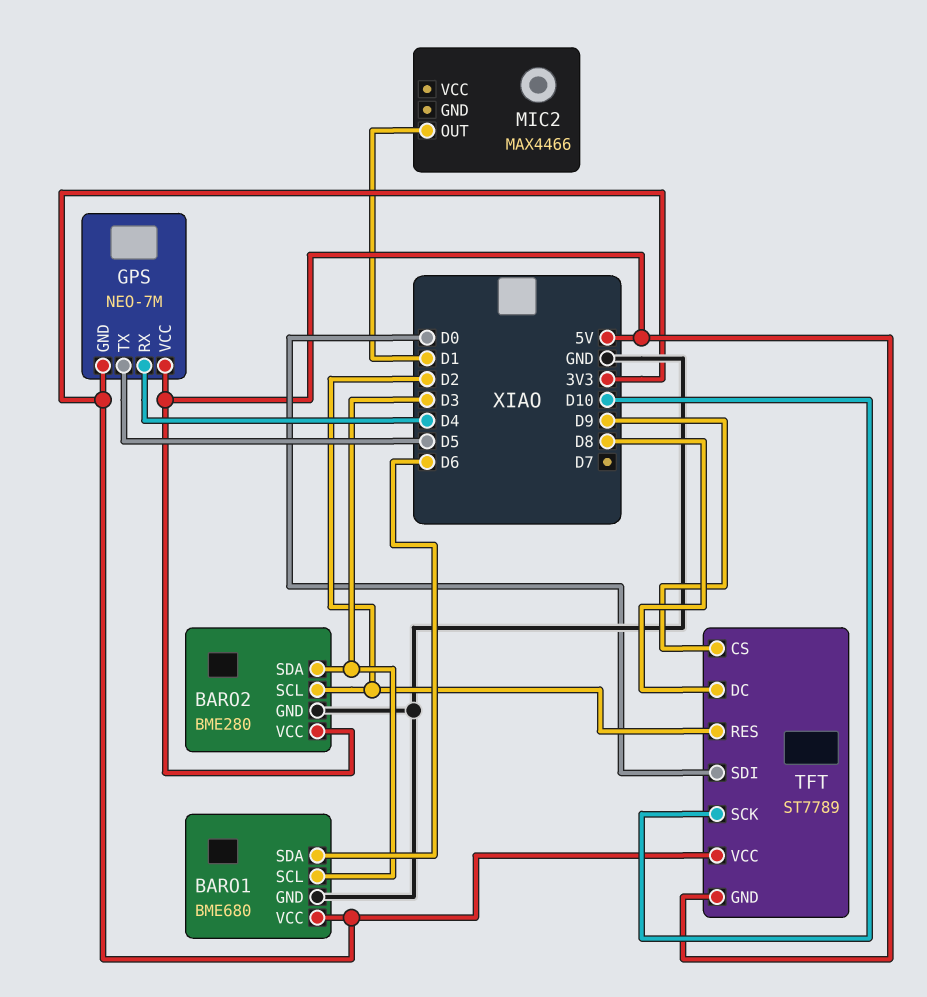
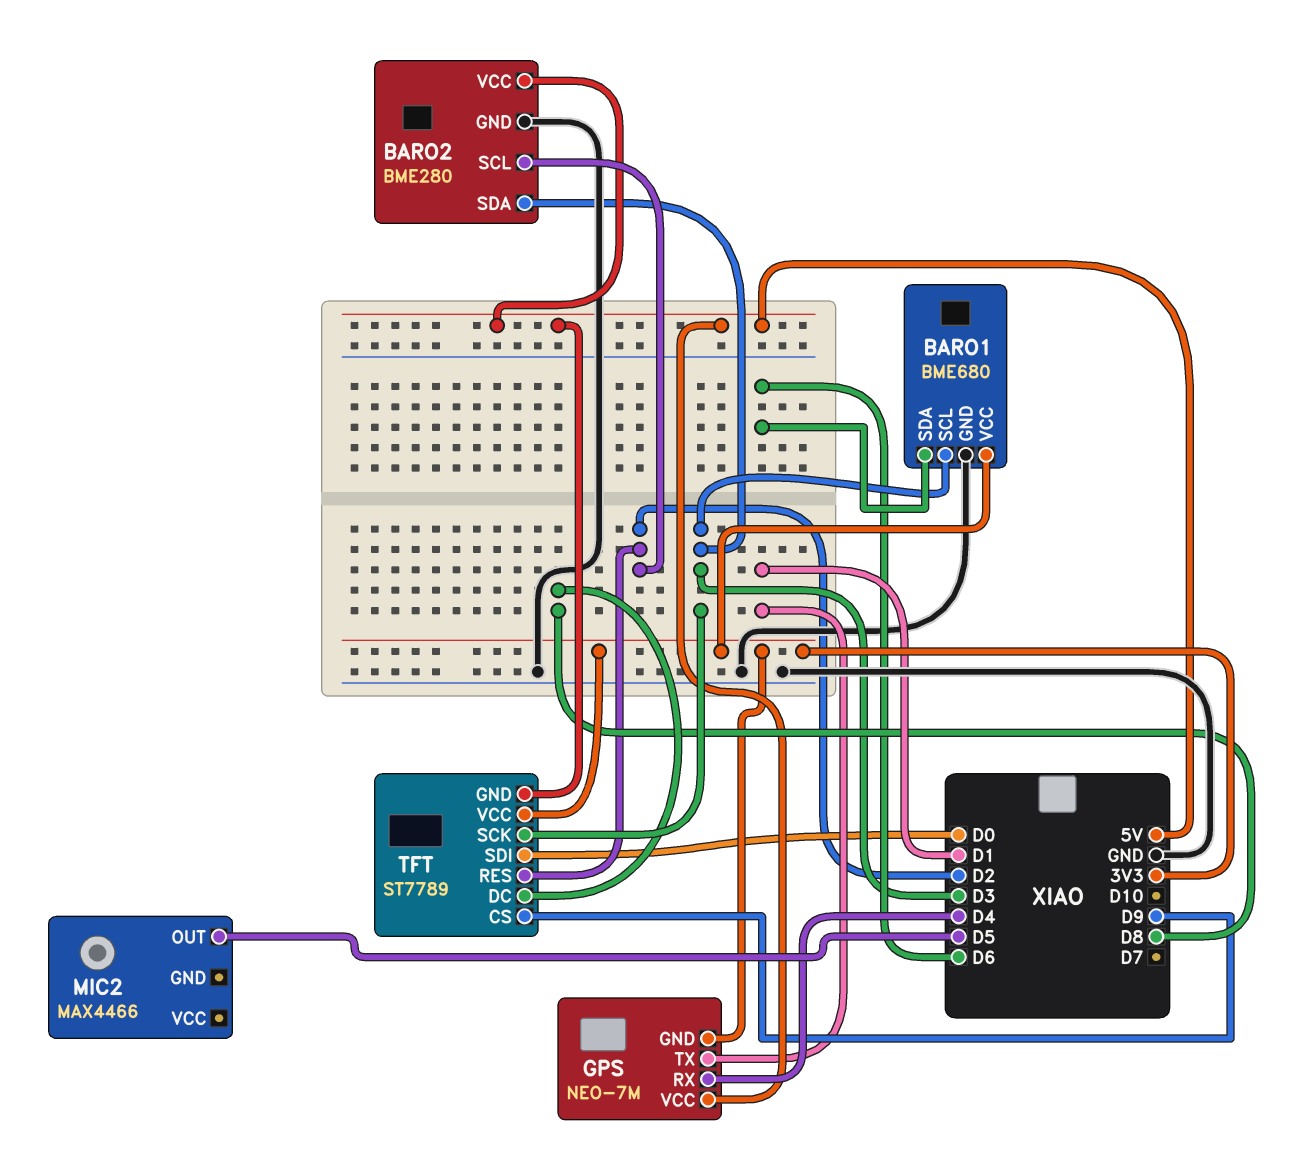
GPS pin TX: D5 -> D1
MIC2 pin OUT: D1 -> D5
TFT pin SCK: D10 -> D3

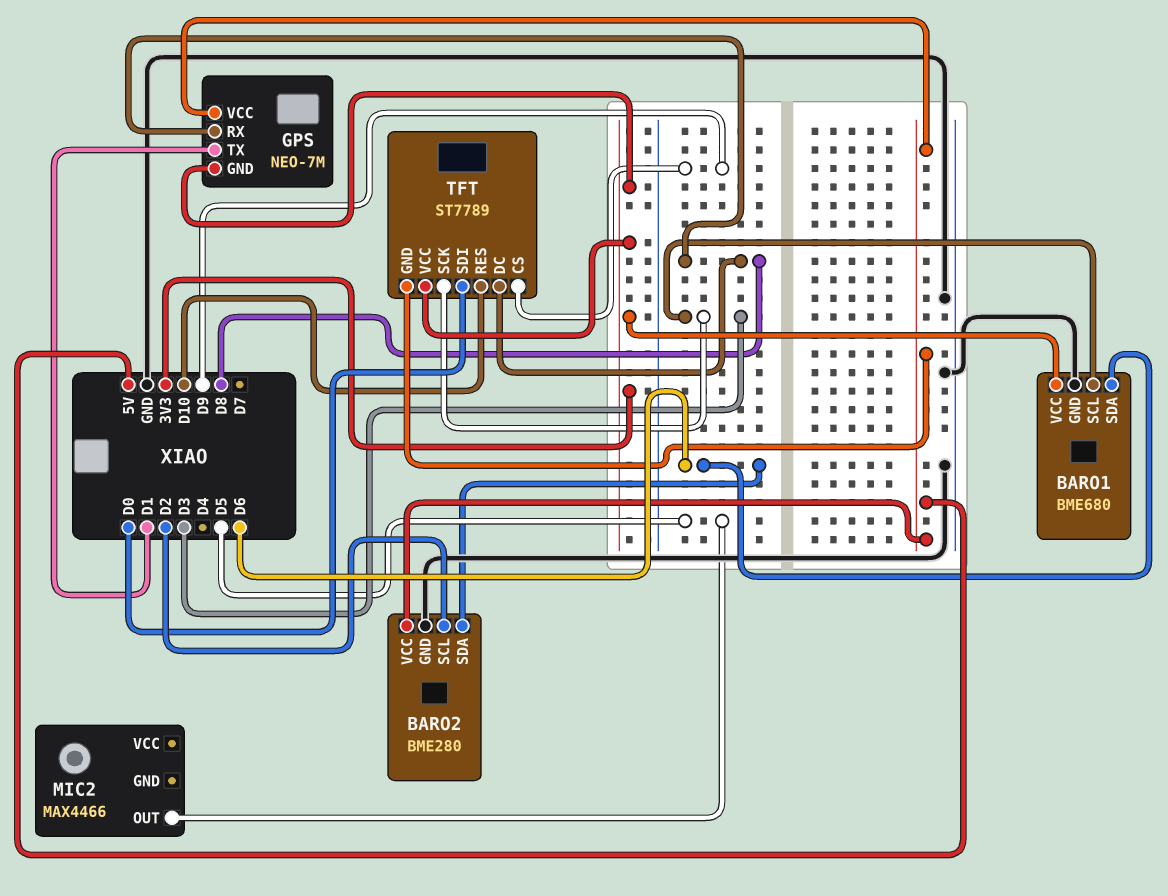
BARO2 pin SDA: D3 -> D6
GPS pin RX: D4 -> D8
TFT pin RES: D2 -> D10

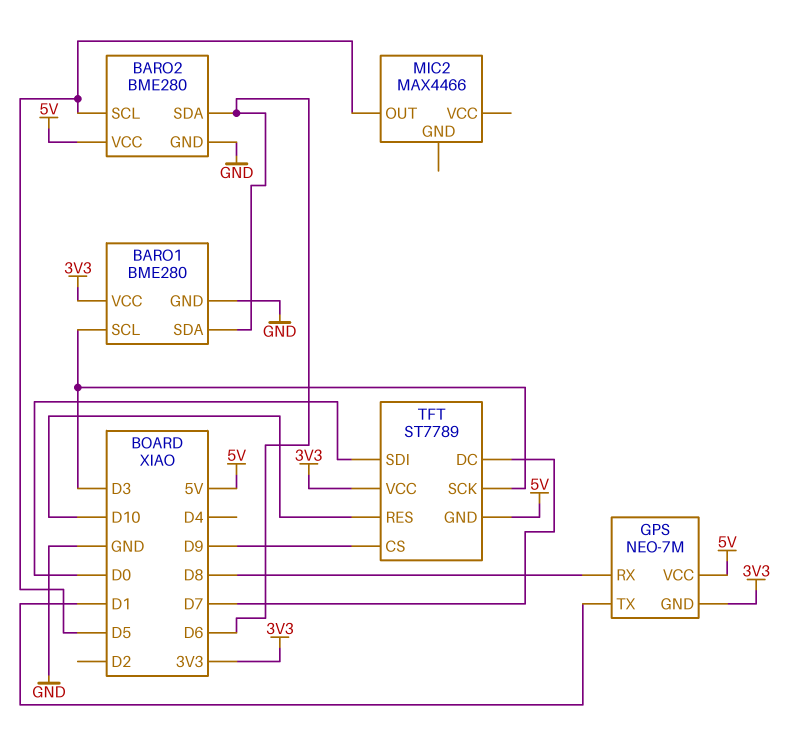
BARO1: BME680 -> BME280
BARO2 pin SCL: D2 -> D5
TFT pin DC: D8 -> D7

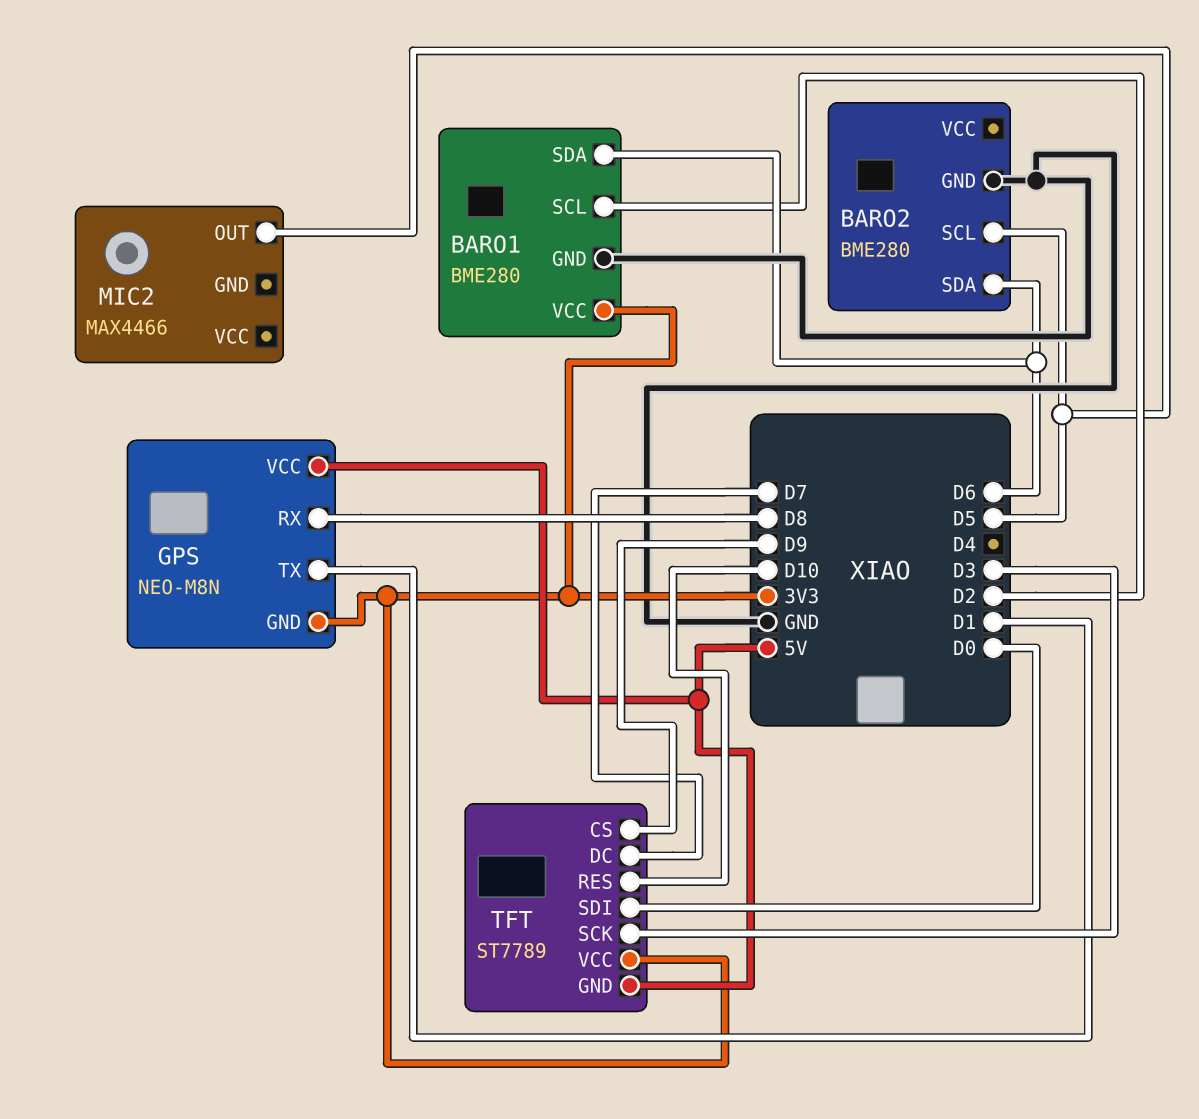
BARO1 pin SCL: D3 -> D2
BARO2 pin VCC: 5V -> none
GPS: NEO-7M -> NEO-M8N

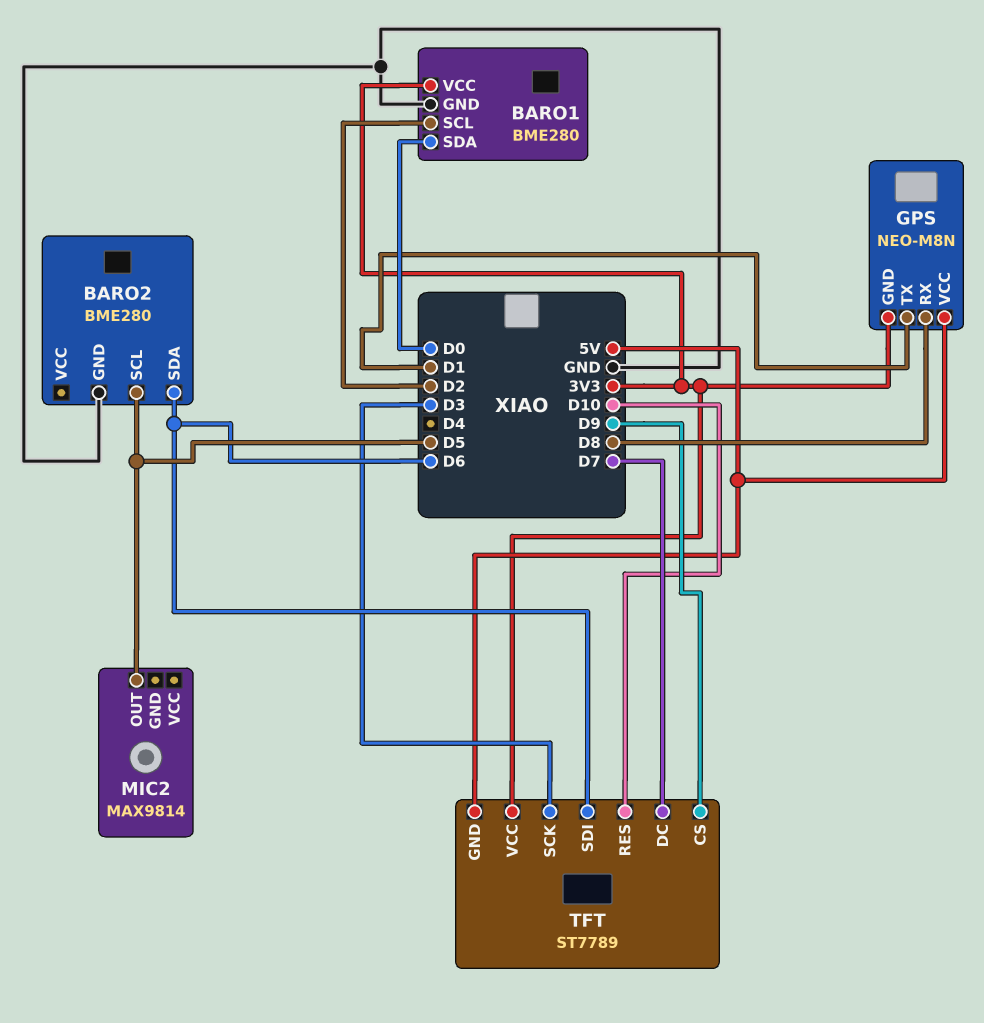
BARO1 pin SDA: D6 -> D0
MIC2: MAX4466 -> MAX9814
TFT pin SDI: D0 -> D6

